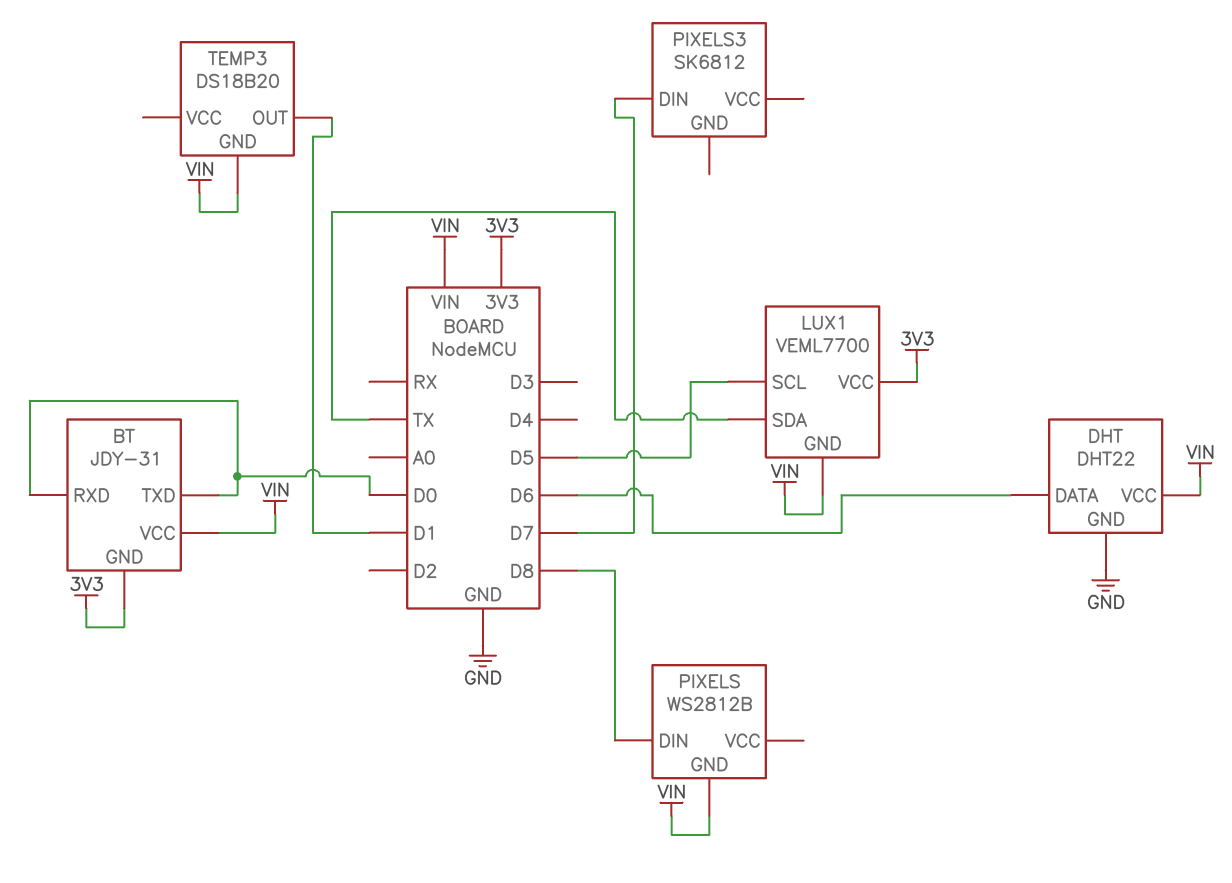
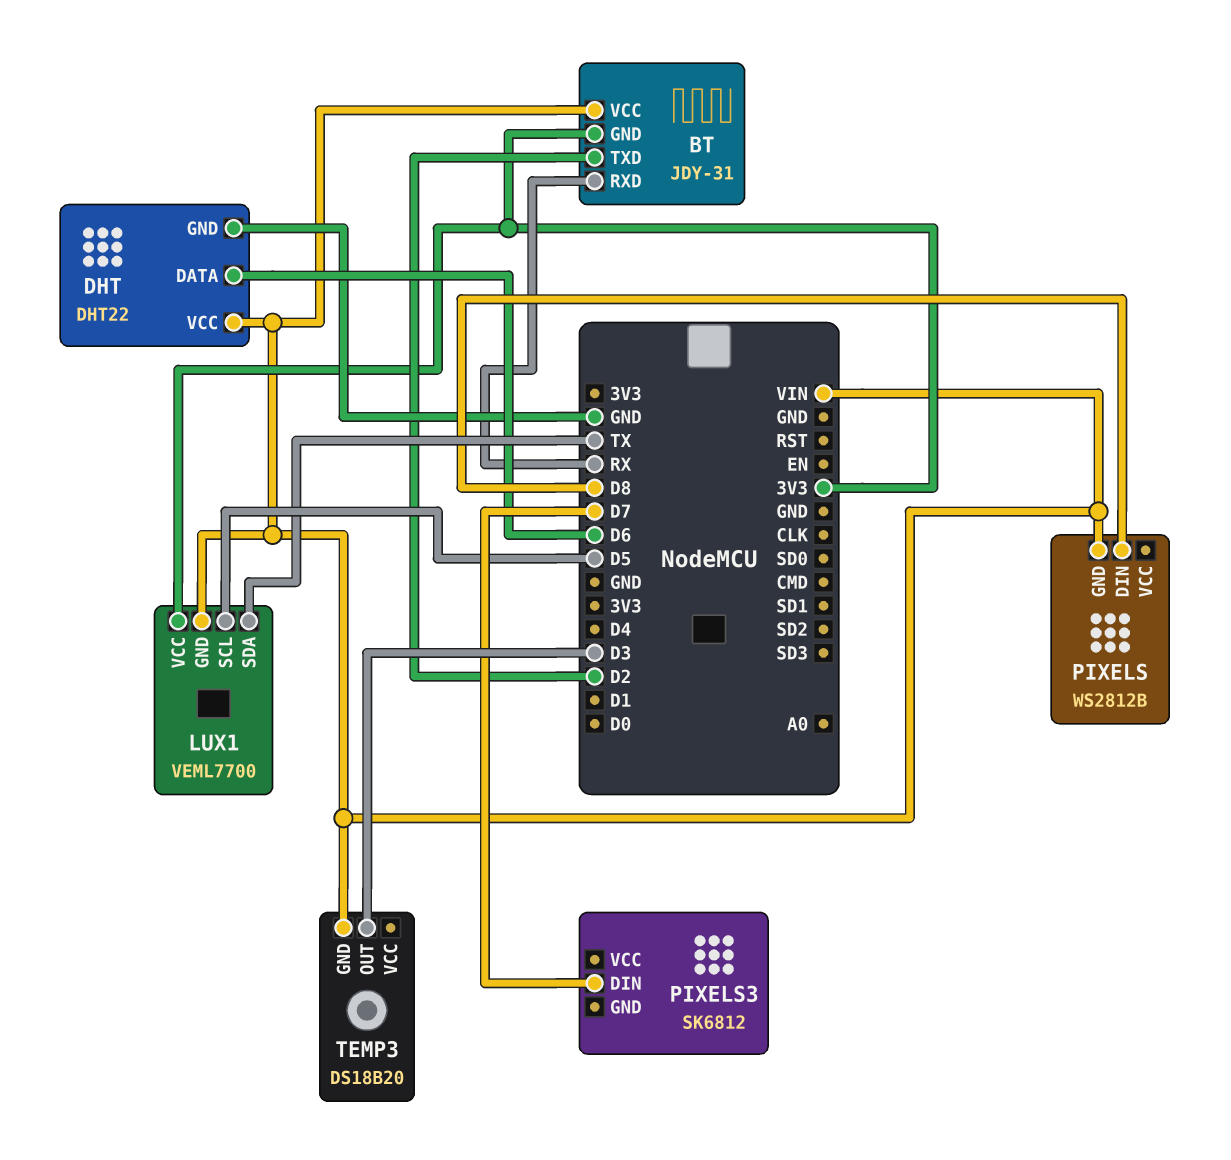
BT pin RXD: D0 -> RX
BT pin TXD: D0 -> D2
TEMP3 pin OUT: D1 -> D3

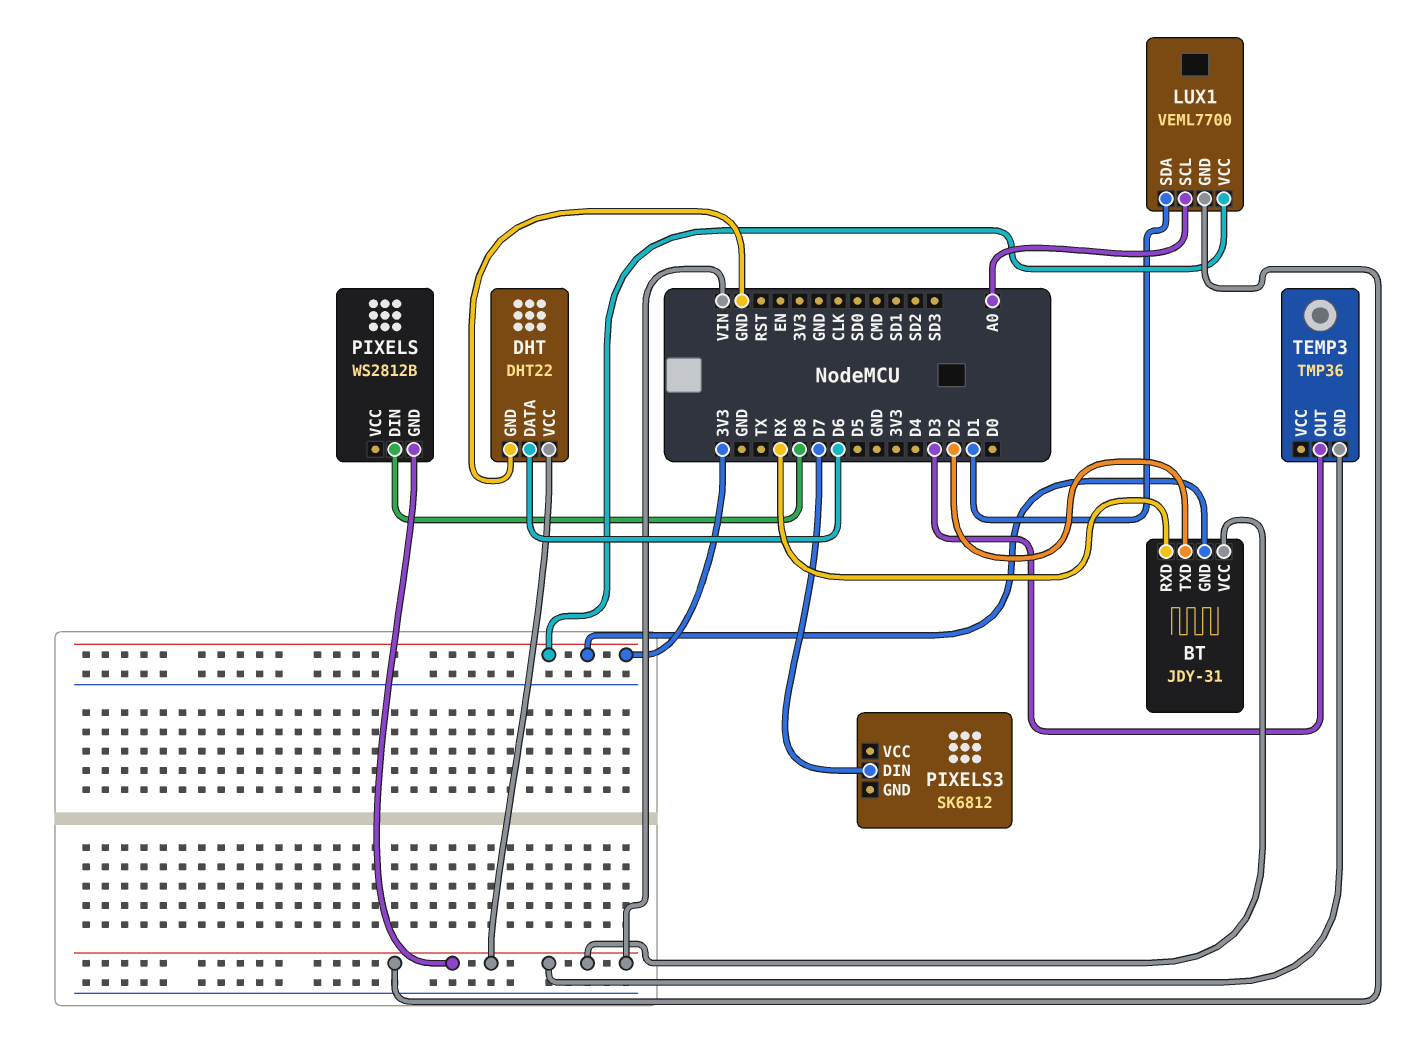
LUX1 pin SCL: D5 -> A0
LUX1 pin SDA: TX -> D1
TEMP3: DS18B20 -> TMP36

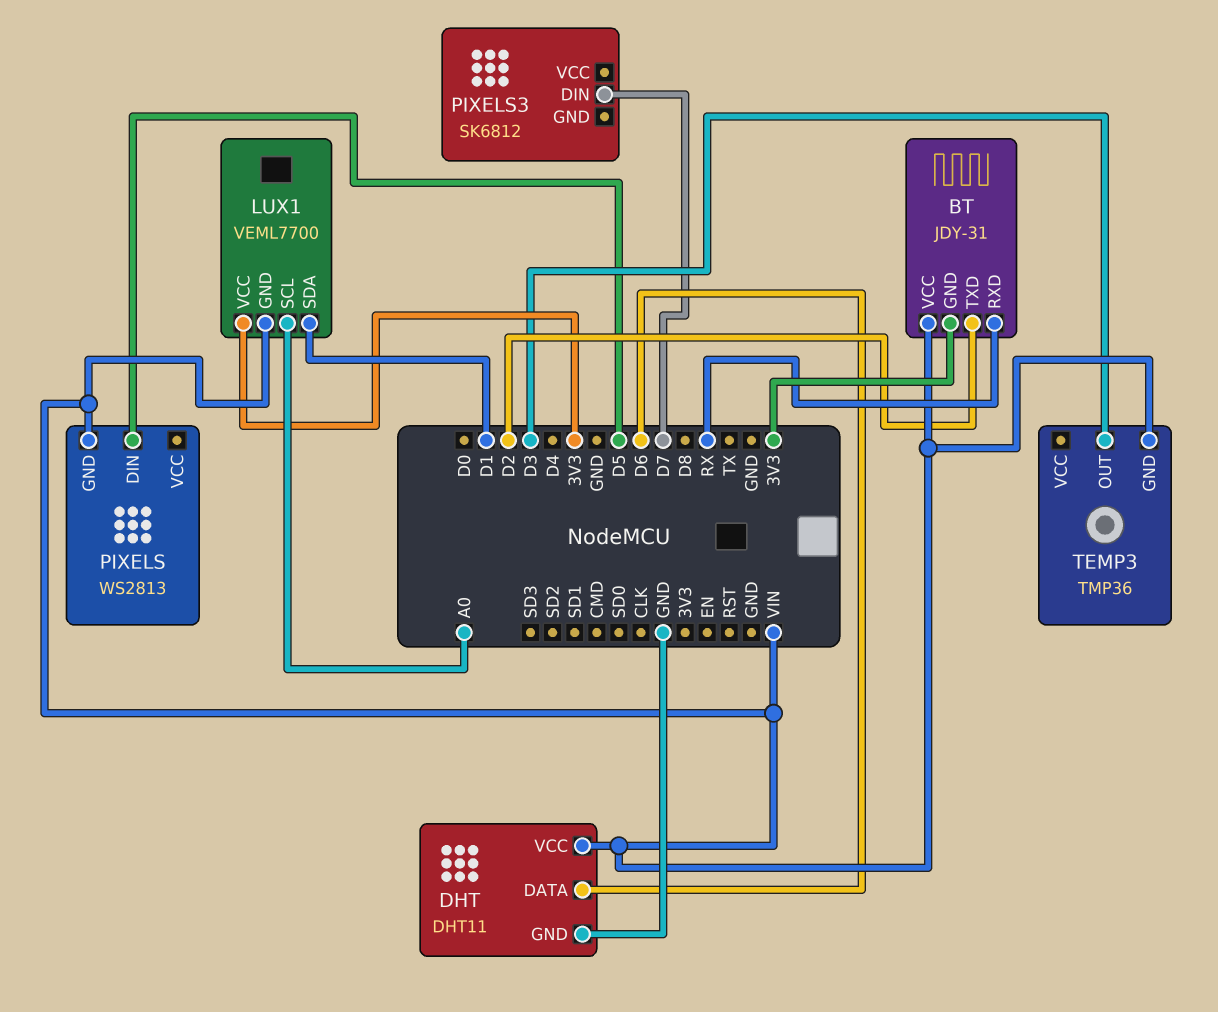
DHT: DHT22 -> DHT11
PIXELS: WS2812B -> WS2813
PIXELS pin DIN: D8 -> D5

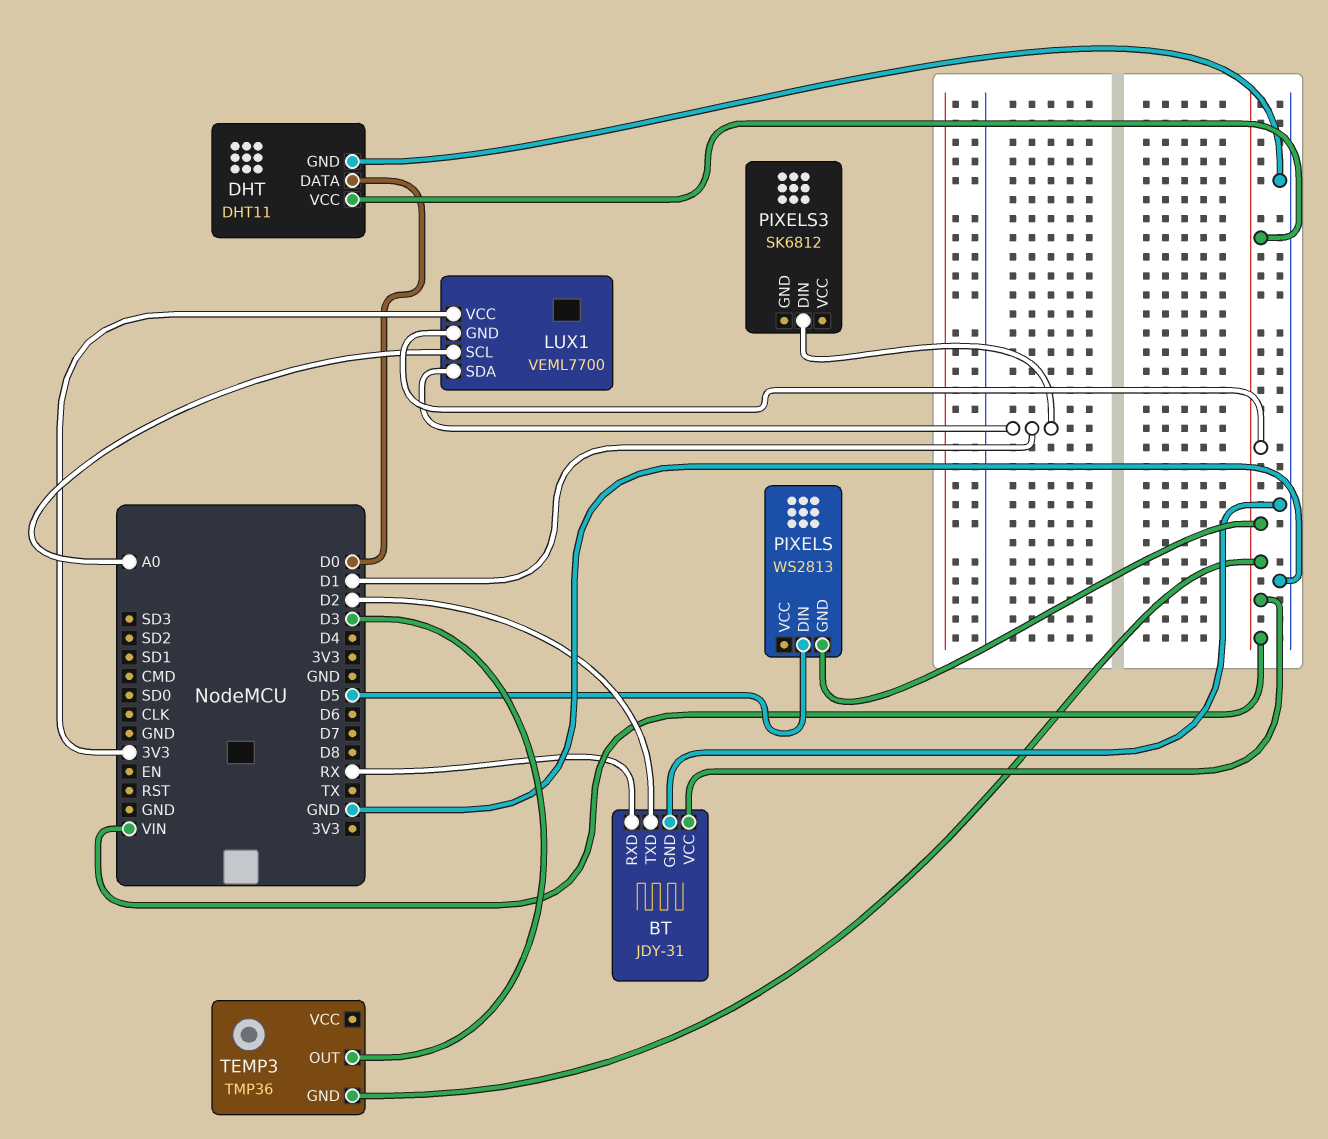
BT pin GND: 3V3 -> GND
DHT pin DATA: D6 -> D0
PIXELS3 pin DIN: D7 -> D1

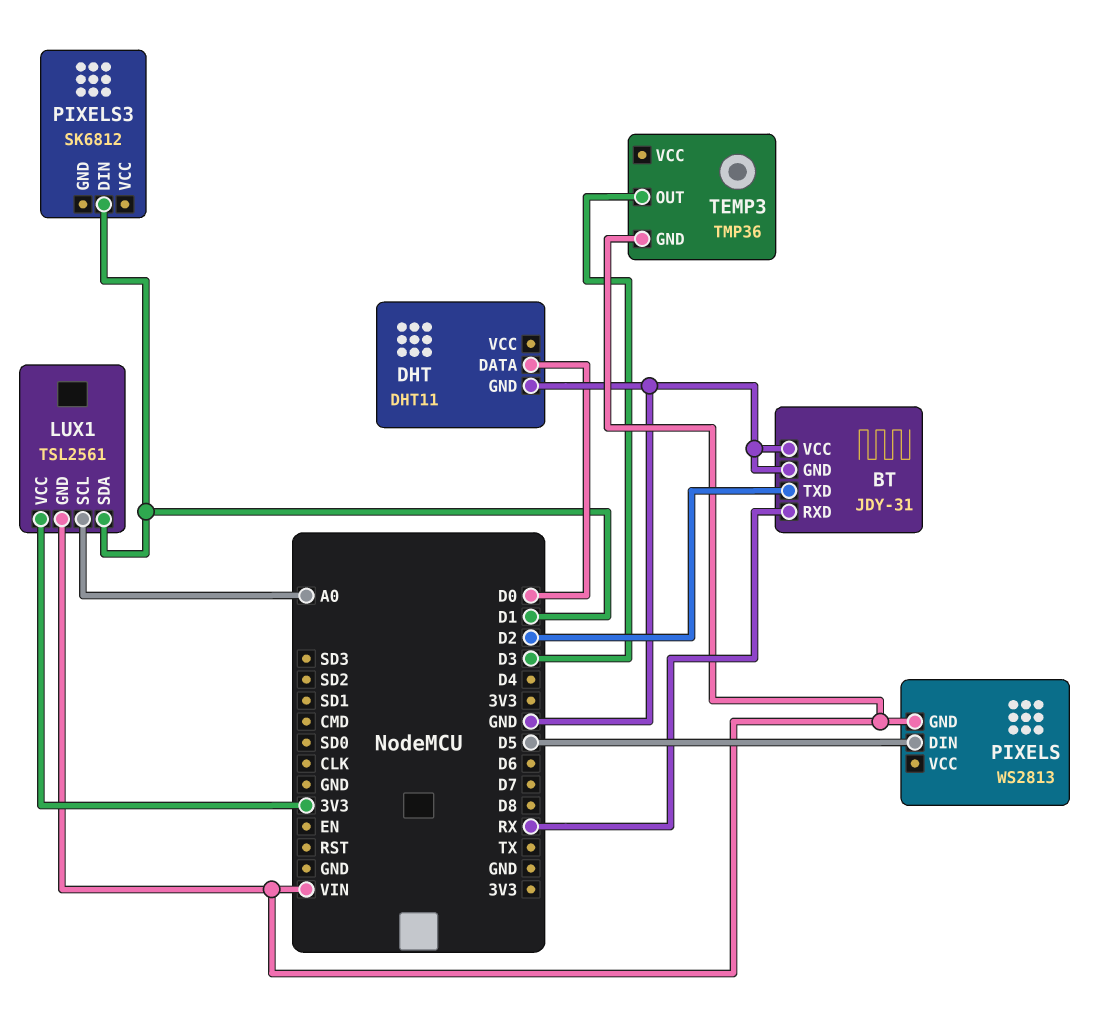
BT pin VCC: VIN -> GND
DHT pin VCC: VIN -> none
LUX1: VEML7700 -> TSL2561

